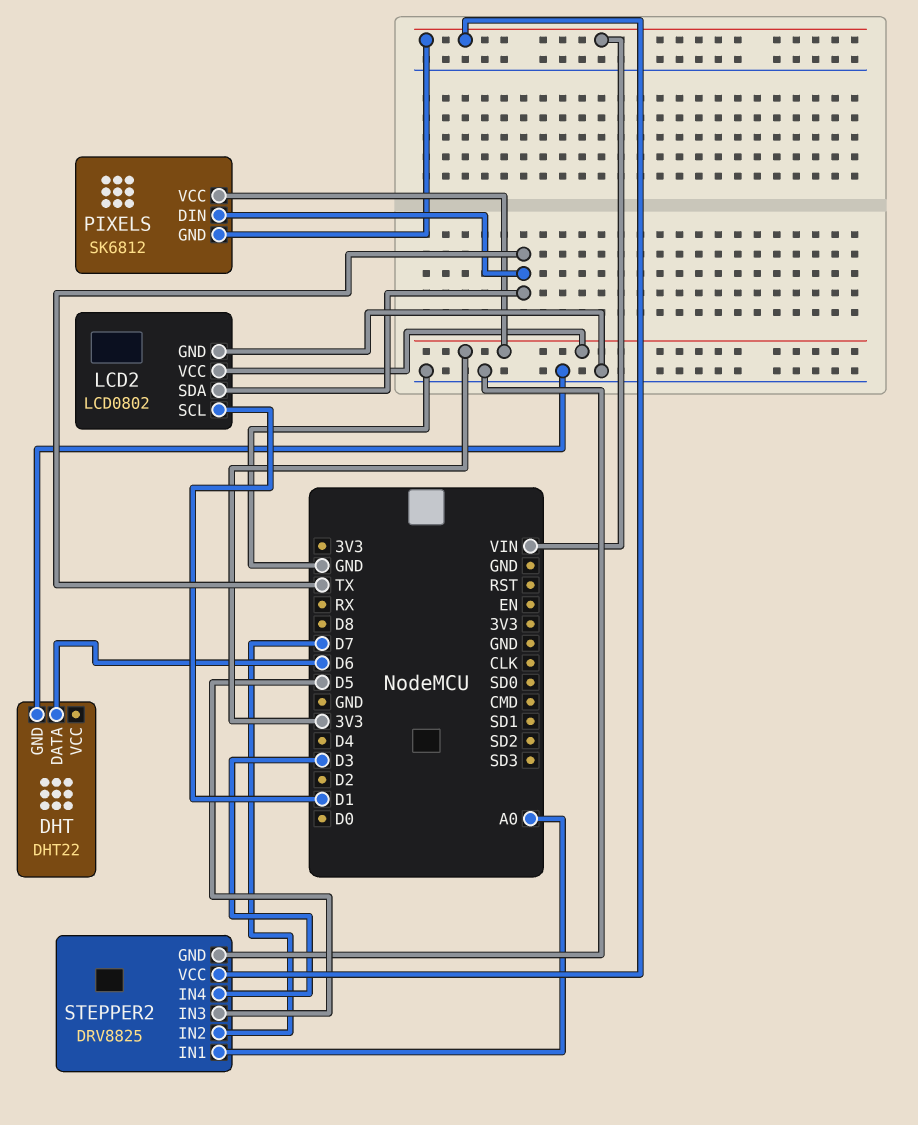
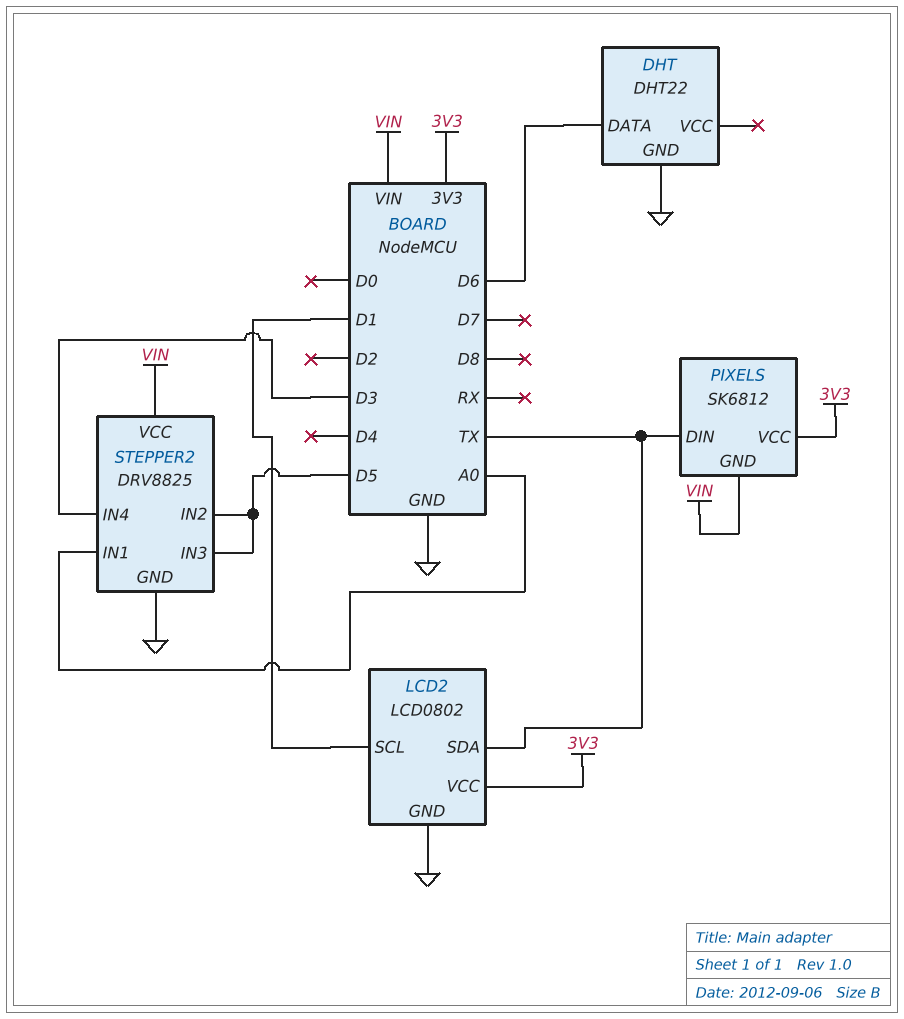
STEPPER2 pin IN2: D7 -> D5

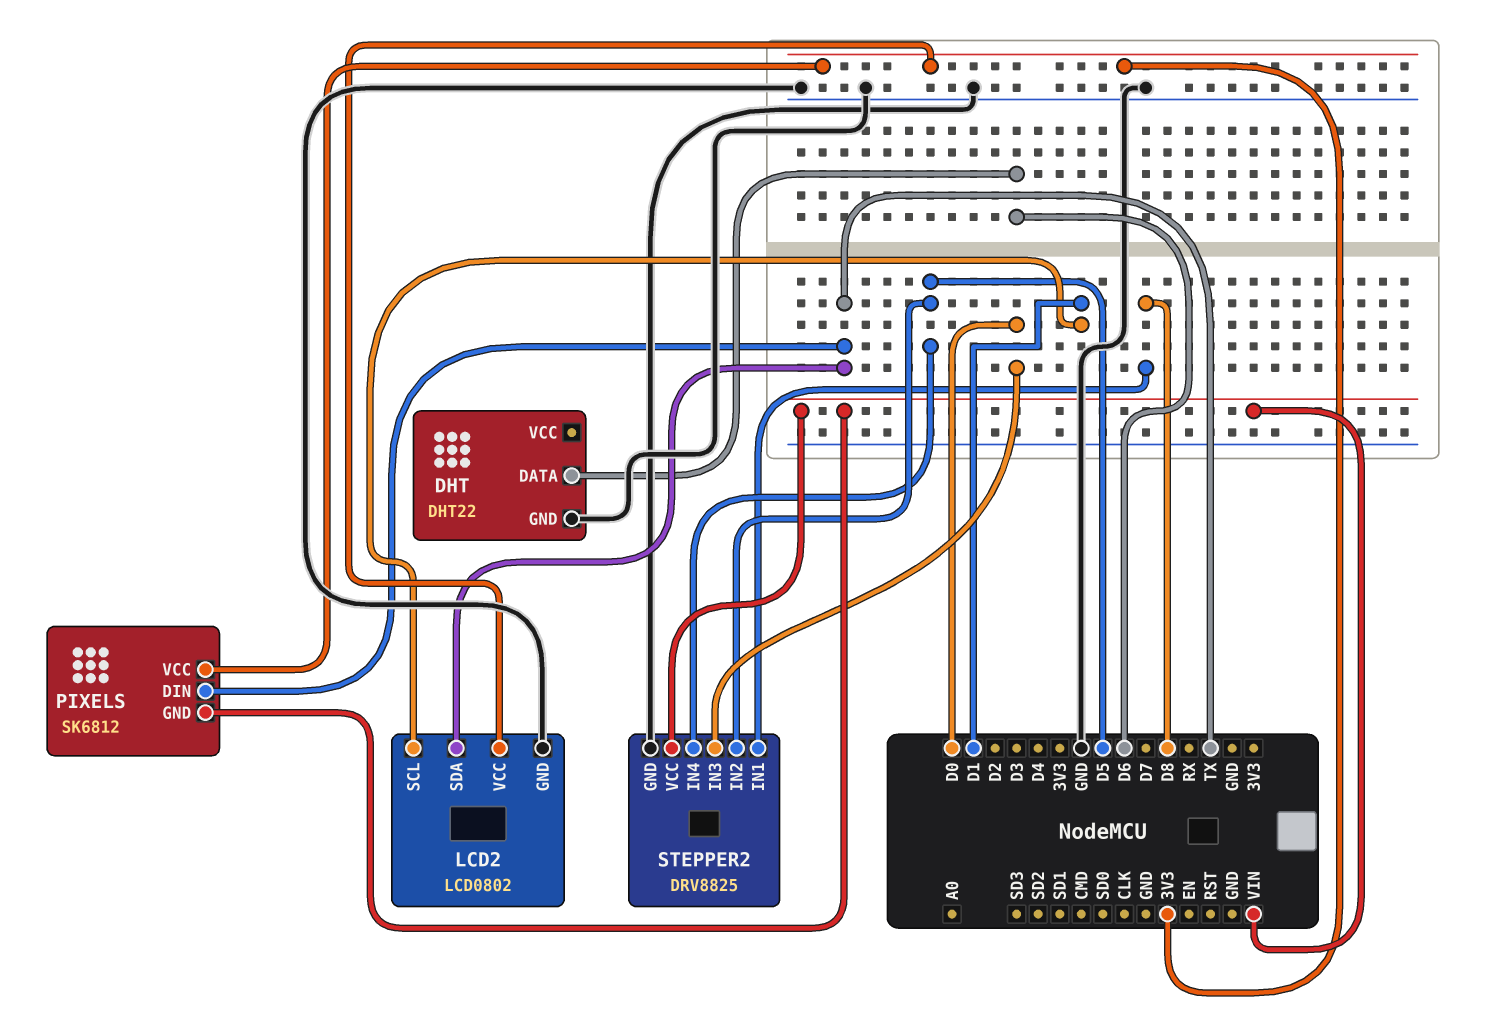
STEPPER2 pin IN1: A0 -> D8
STEPPER2 pin IN3: D5 -> D0
STEPPER2 pin IN4: D3 -> D5

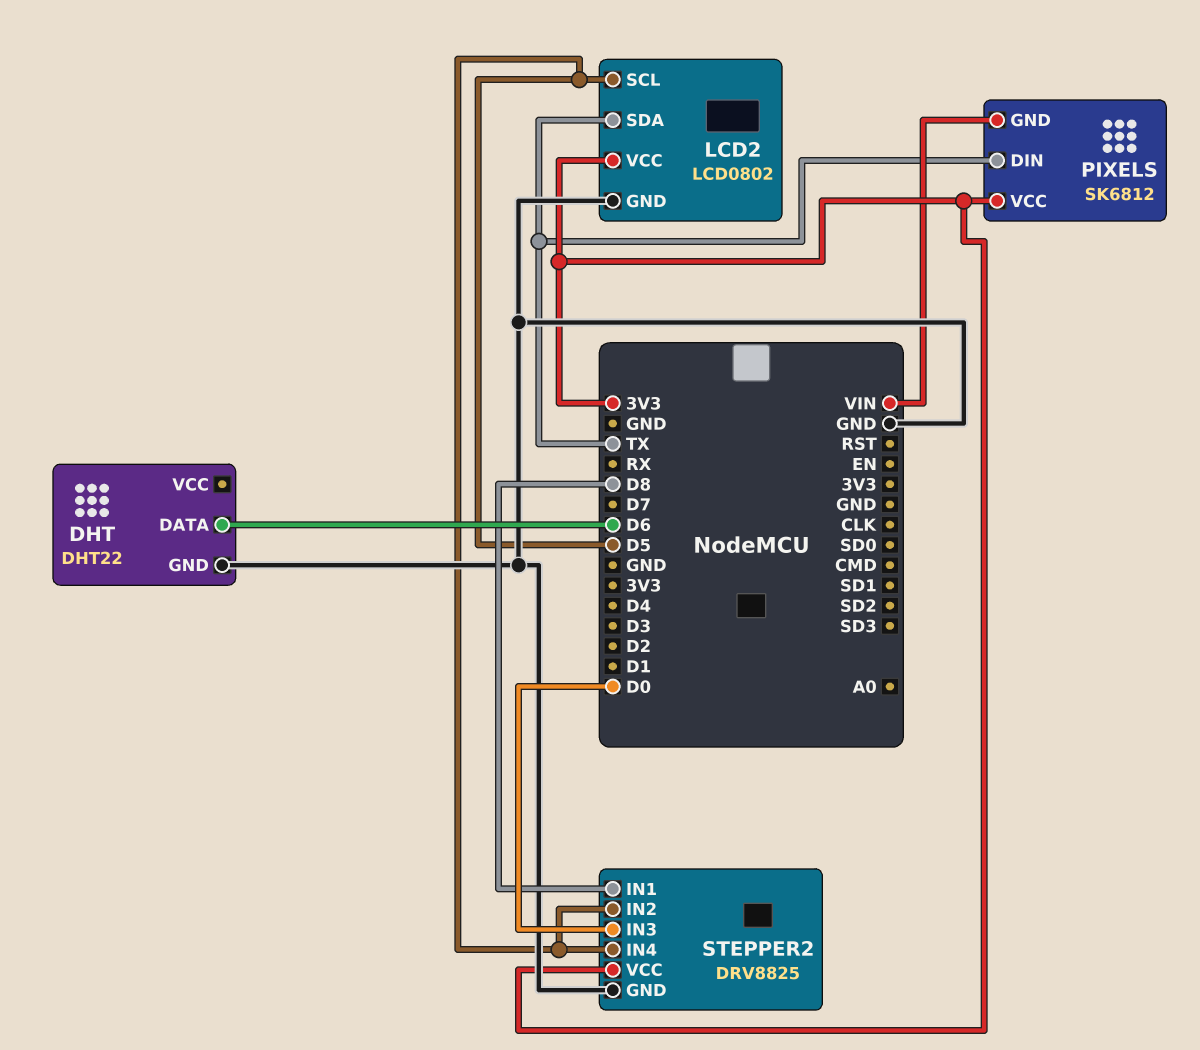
LCD2 pin SCL: D1 -> D5
STEPPER2 pin VCC: VIN -> 3V3

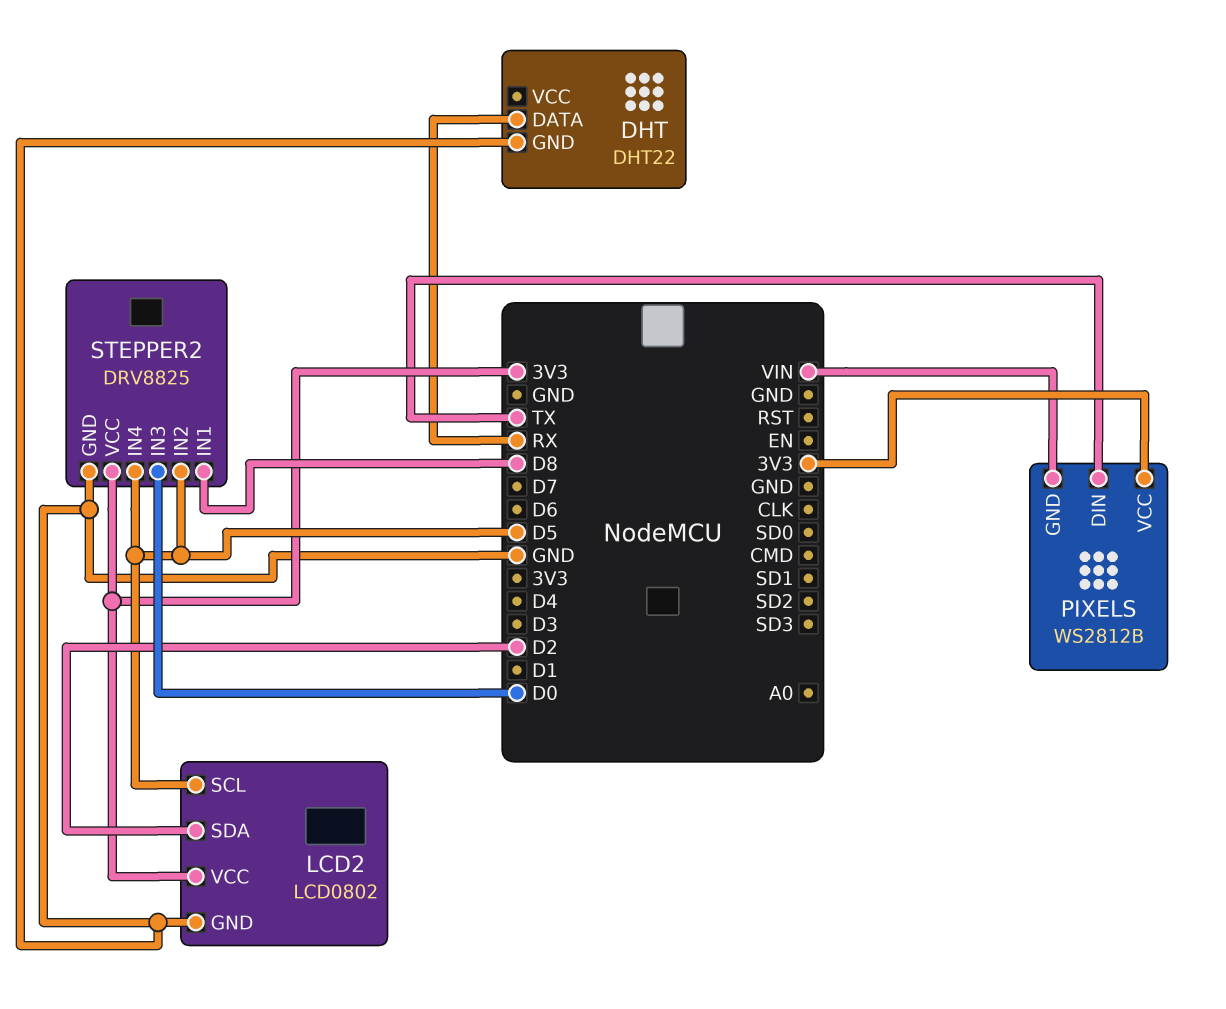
DHT pin DATA: D6 -> RX
LCD2 pin SDA: TX -> D2
PIXELS: SK6812 -> WS2812B

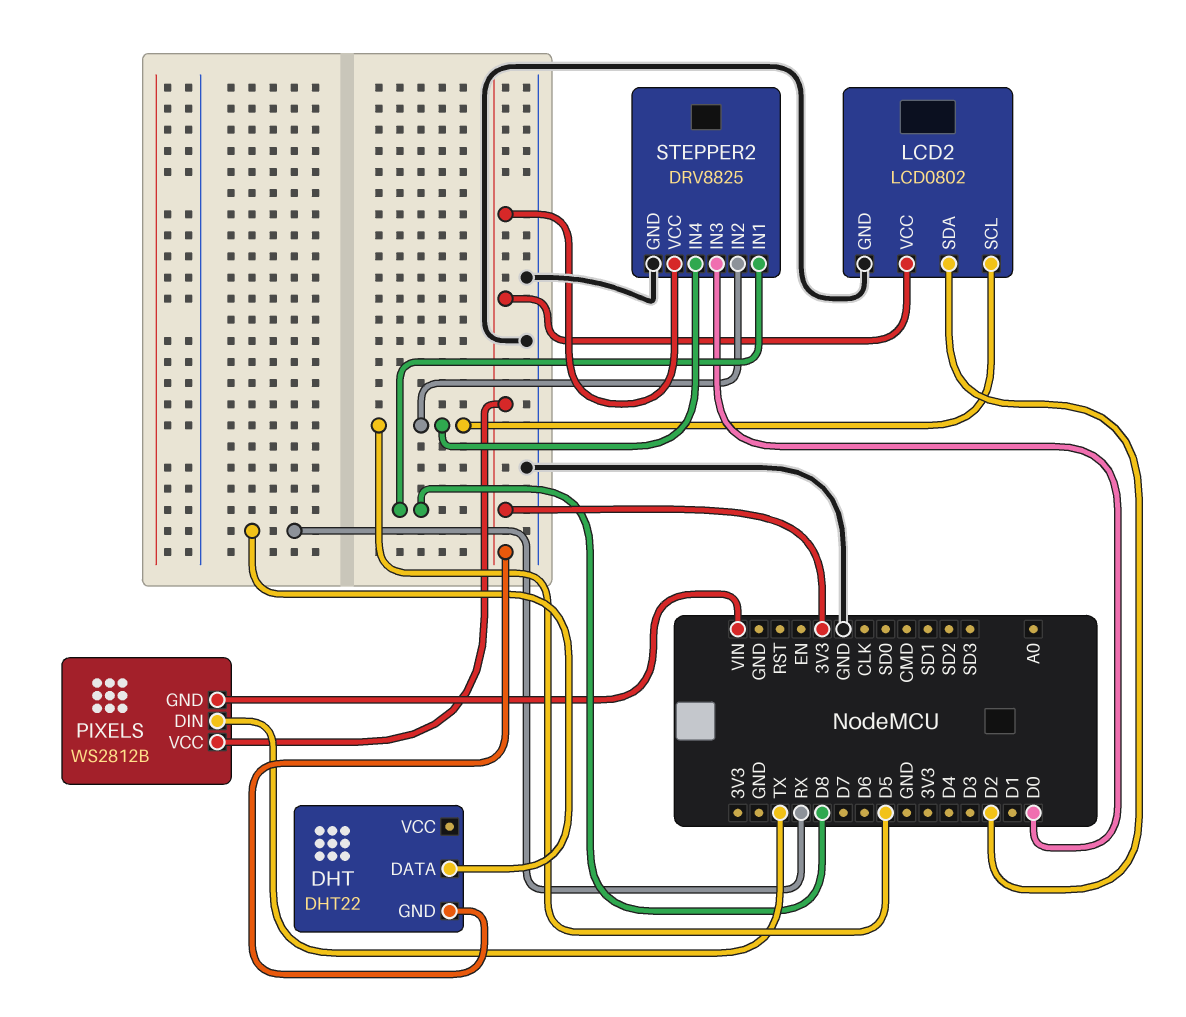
DHT pin GND: GND -> 3V3

